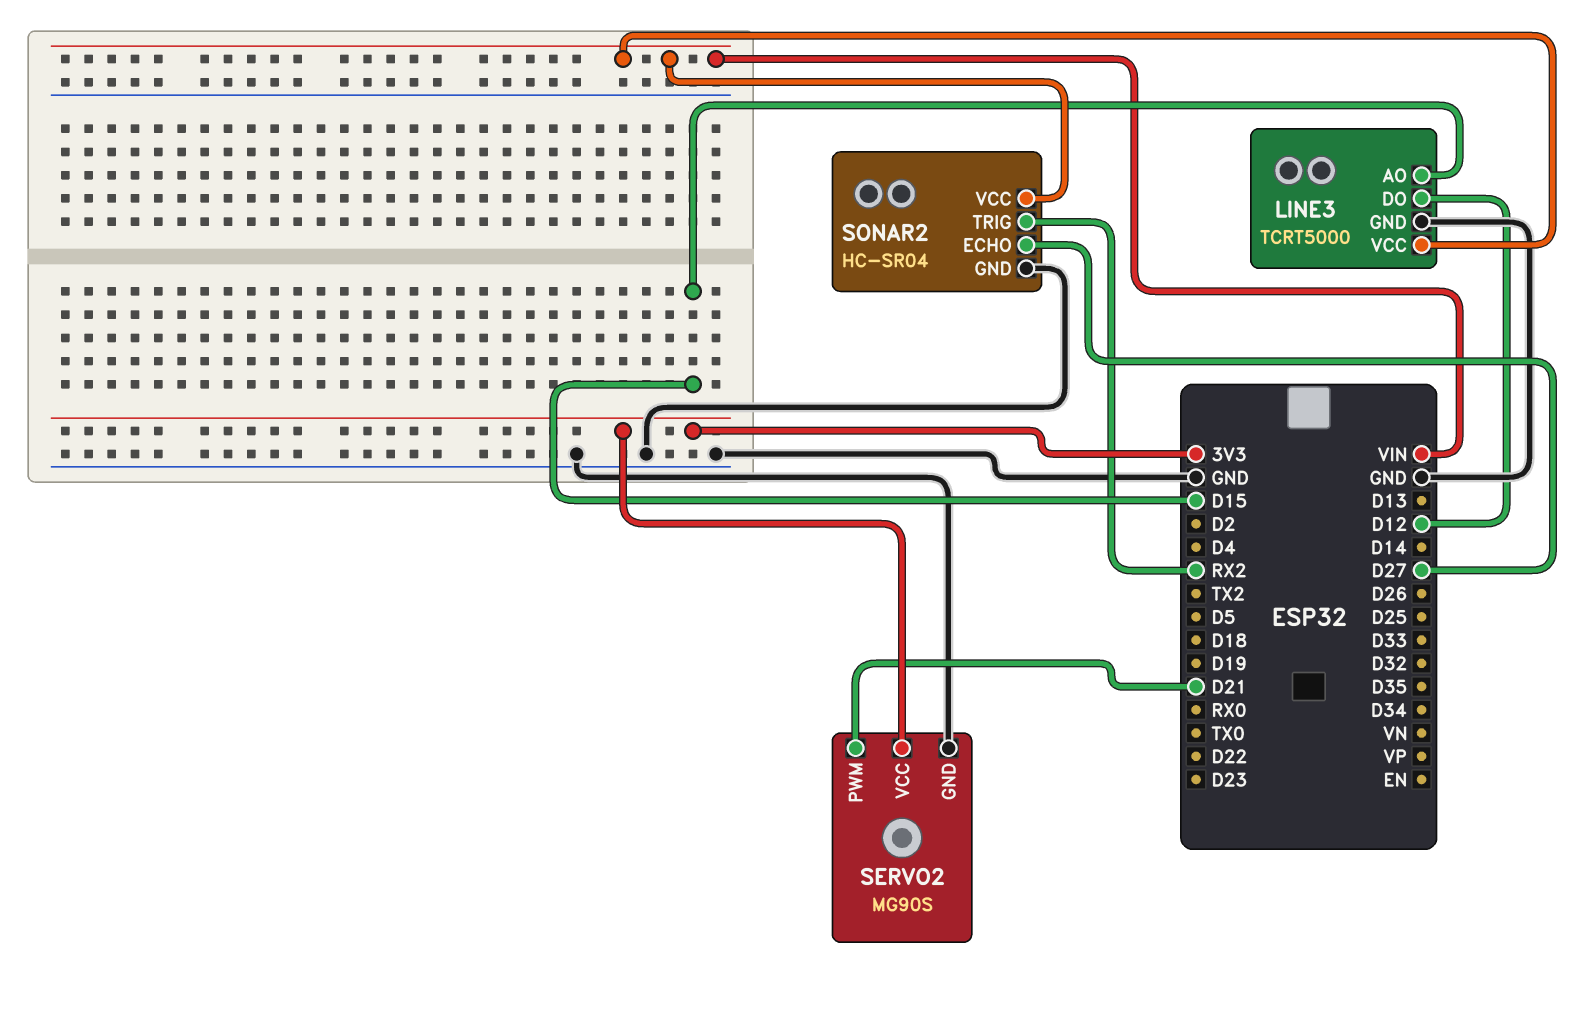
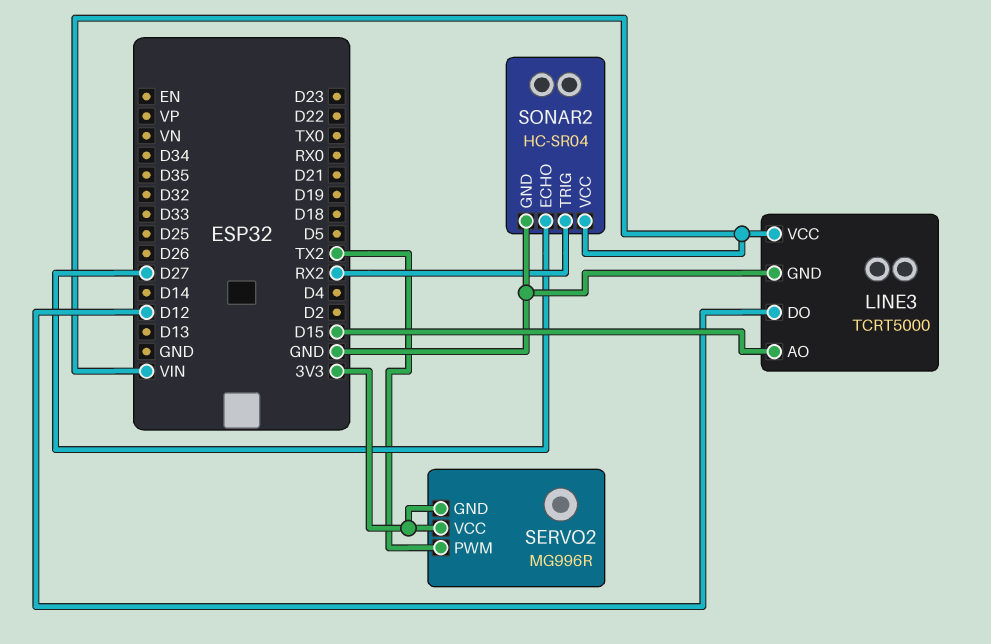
SERVO2: MG90S -> MG996R
SERVO2 pin GND: GND -> 3V3
SERVO2 pin PWM: D21 -> TX2

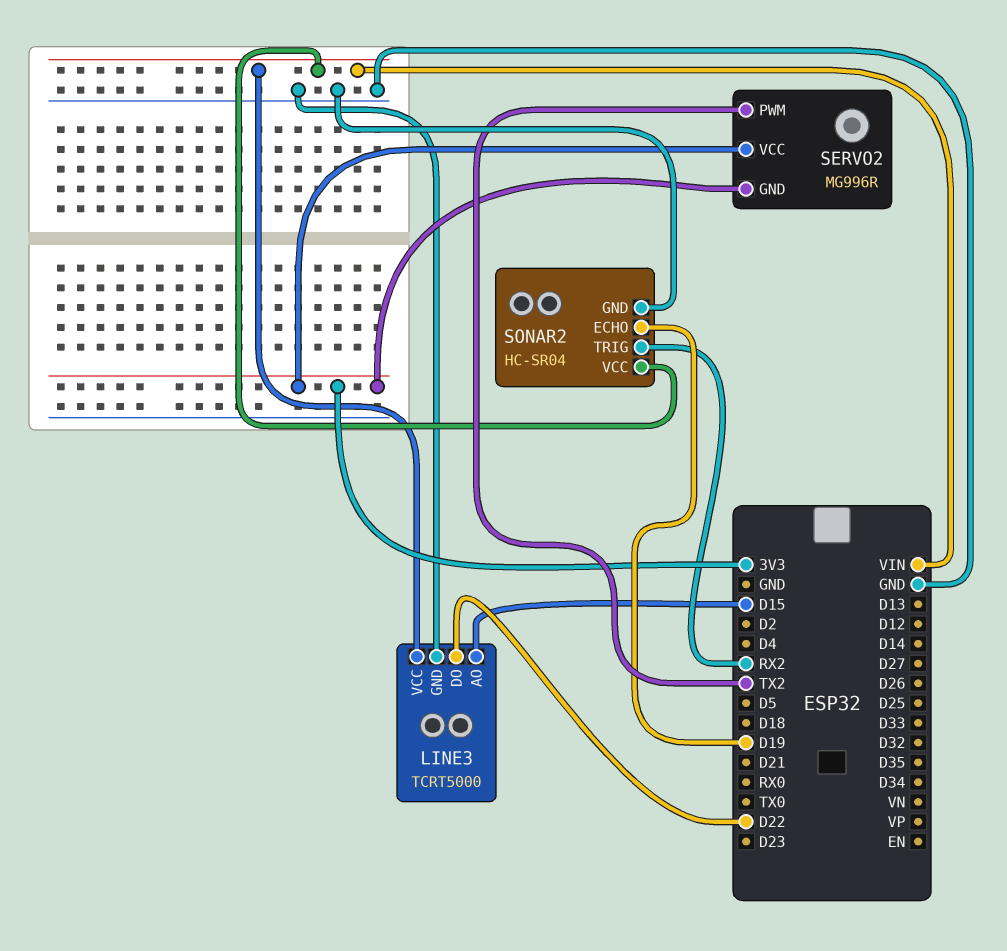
LINE3 pin DO: D12 -> D22
SONAR2 pin ECHO: D27 -> D19

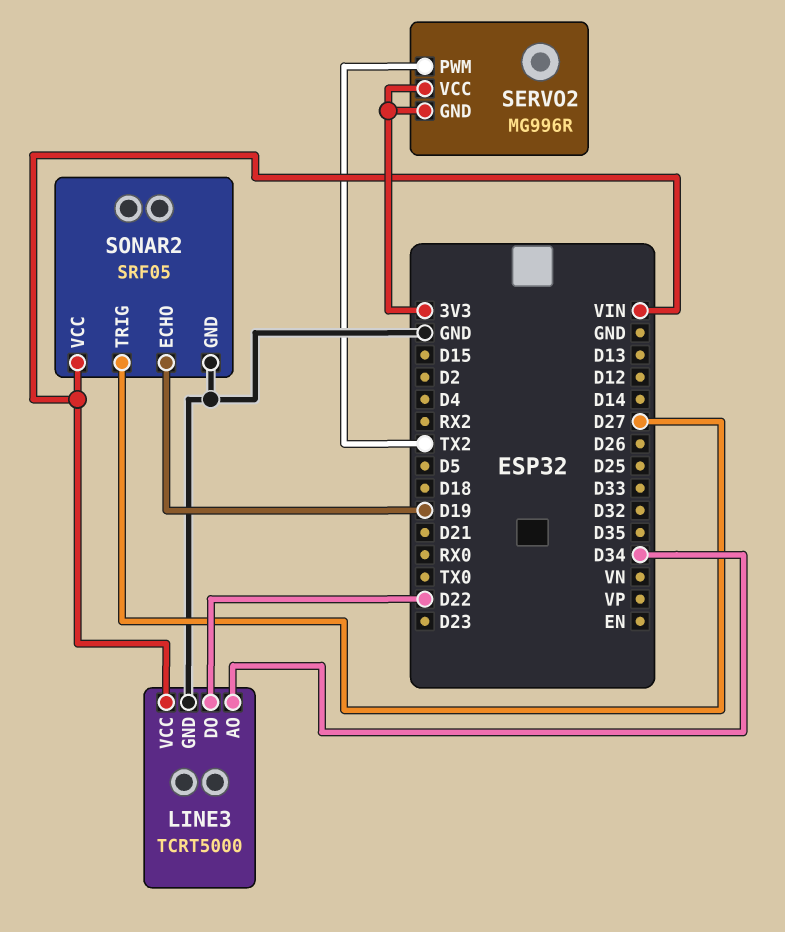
LINE3 pin AO: D15 -> D34
SONAR2: HC-SR04 -> SRF05
SONAR2 pin TRIG: RX2 -> D27

